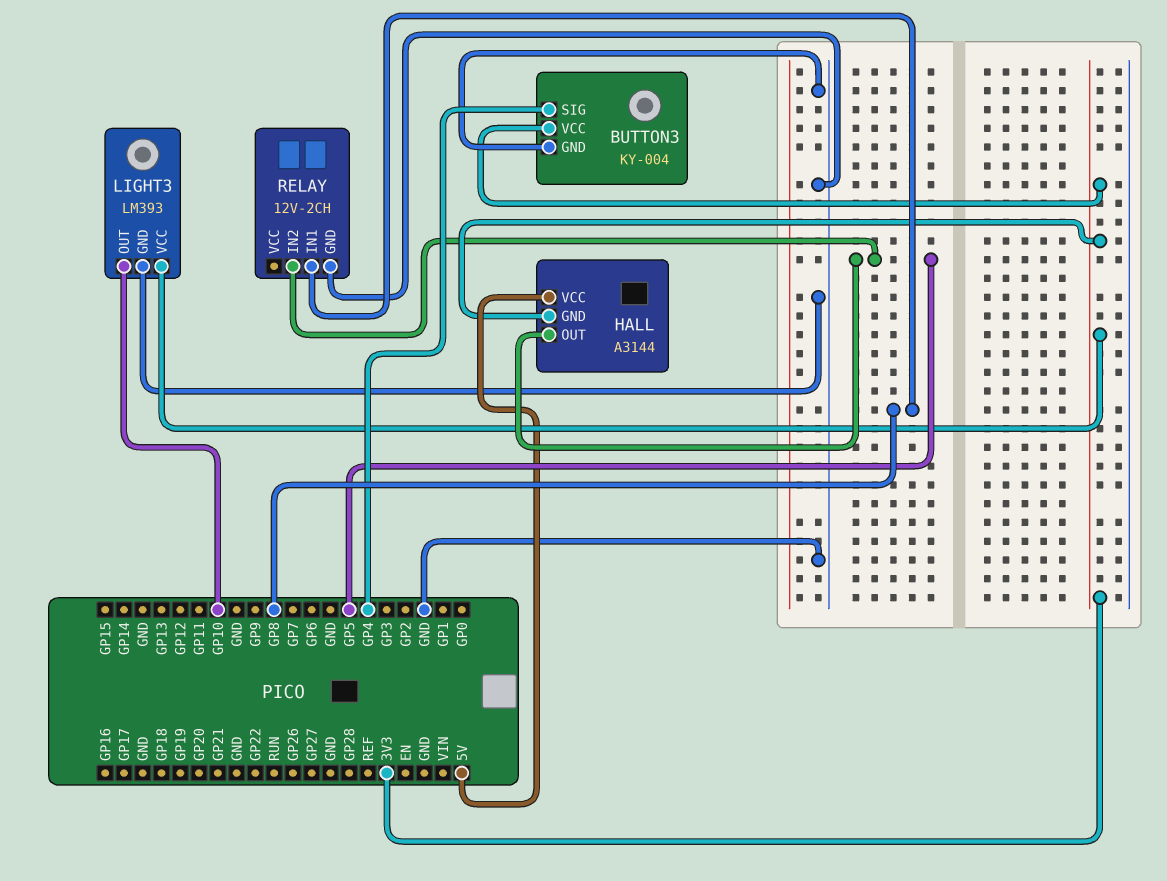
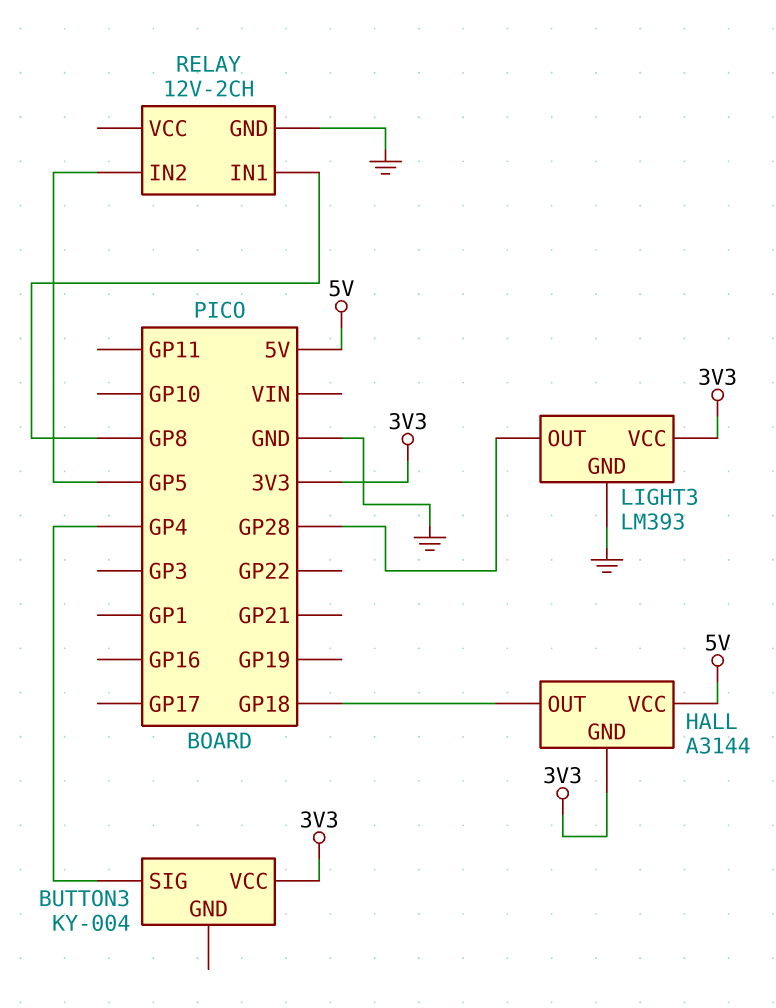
BUTTON3 pin GND: GND -> none
HALL pin OUT: GP5 -> GP18
LIGHT3 pin OUT: GP10 -> GP28

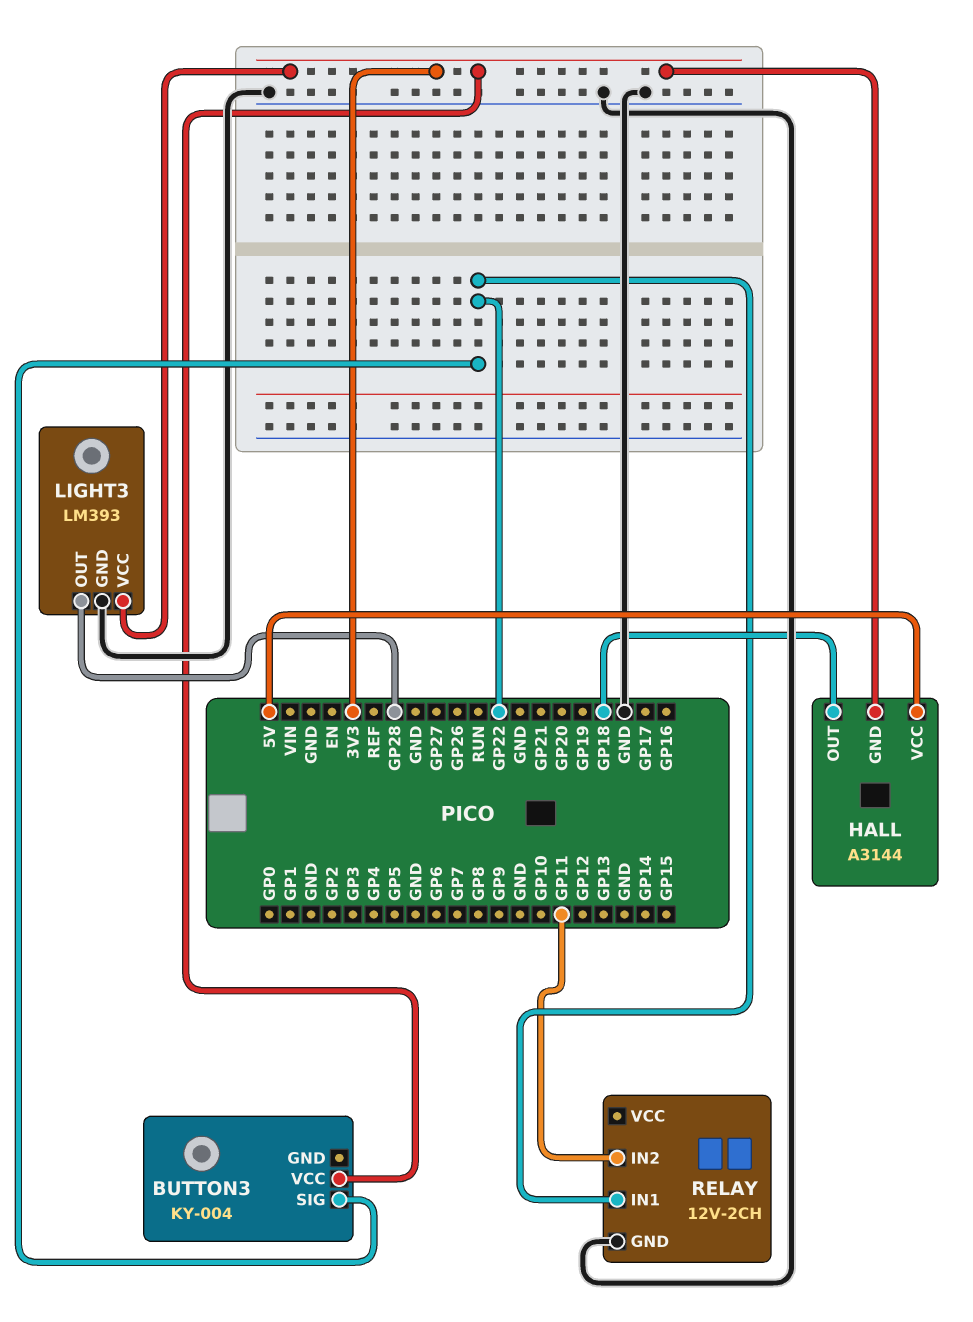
BUTTON3 pin SIG: GP4 -> GP22
RELAY pin IN1: GP8 -> GP22
RELAY pin IN2: GP5 -> GP11

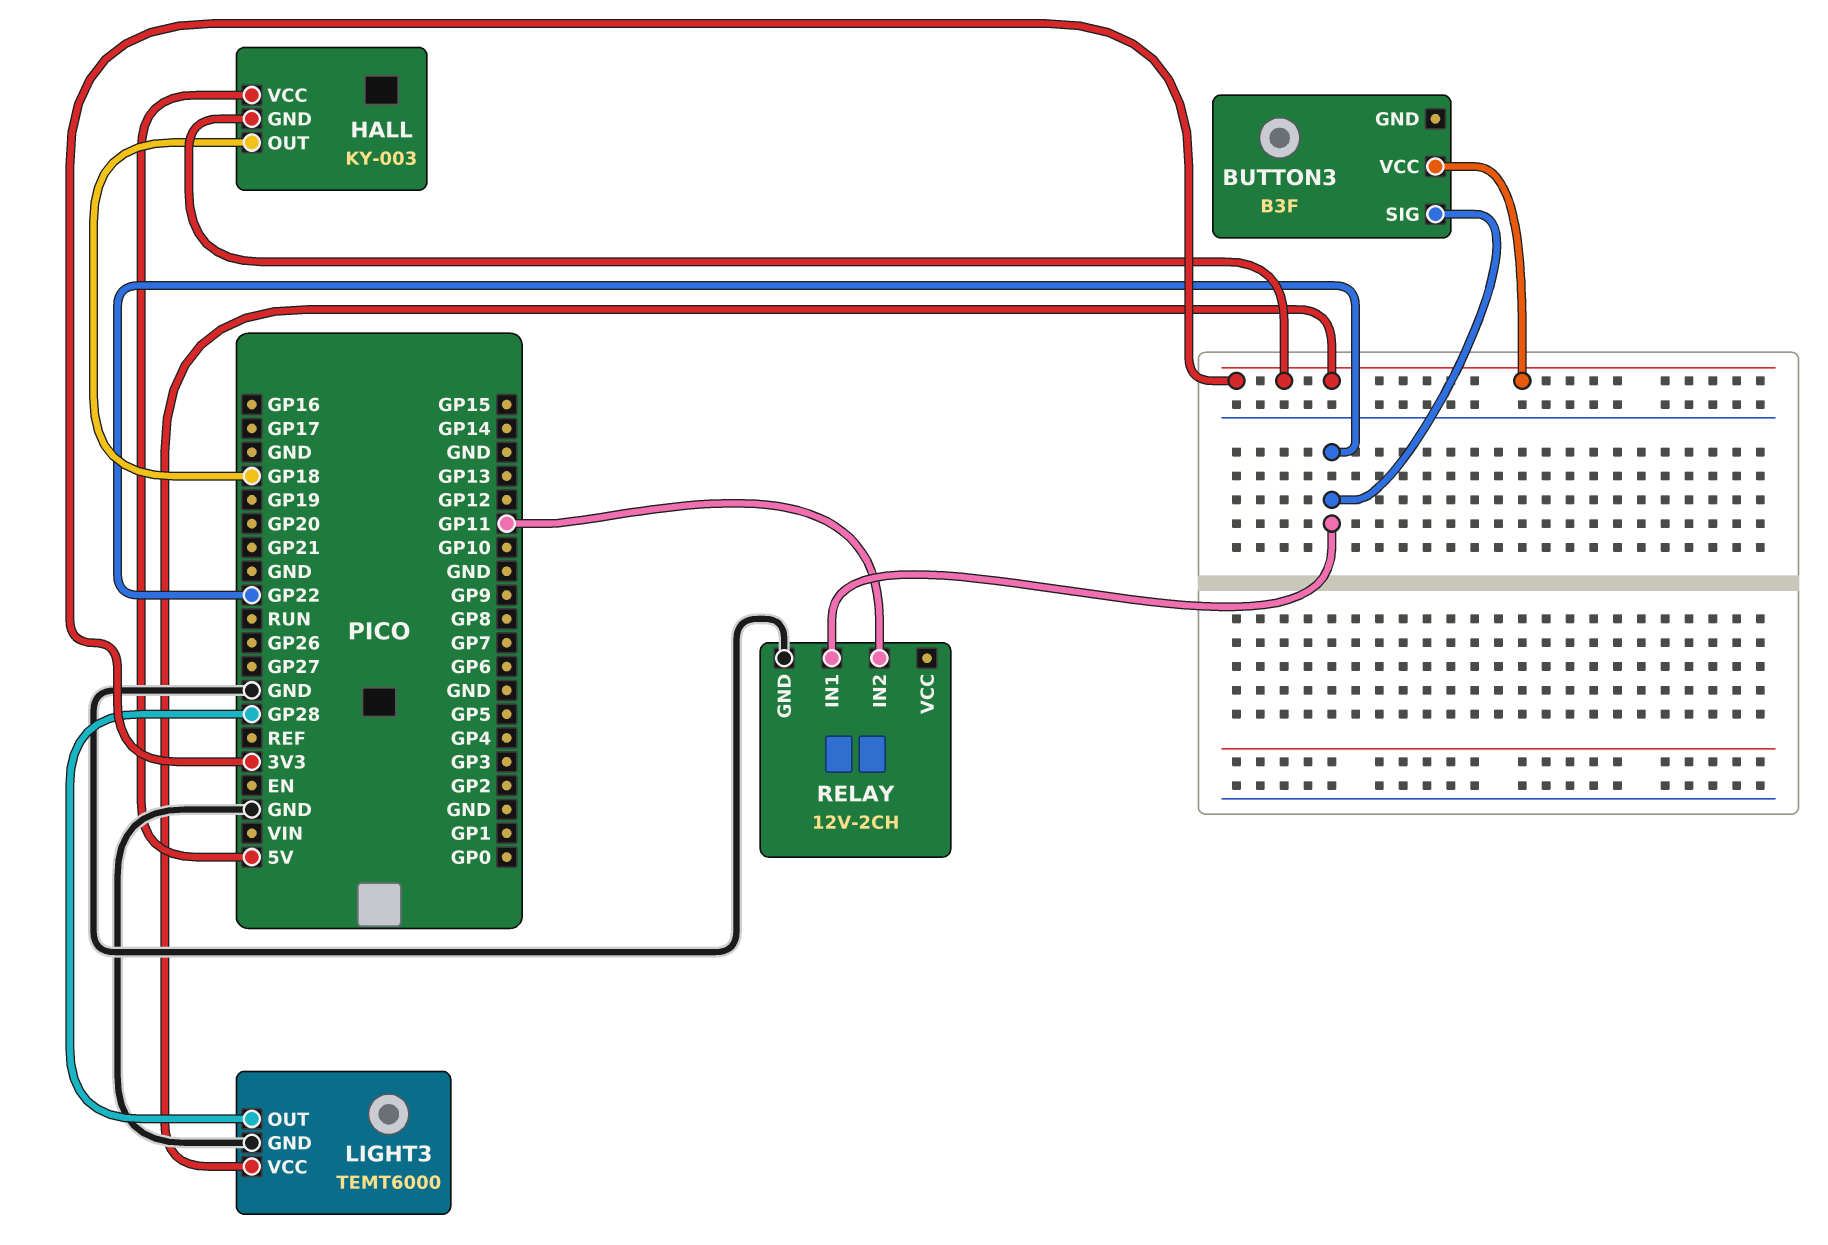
BUTTON3: KY-004 -> B3F
HALL: A3144 -> KY-003
LIGHT3: LM393 -> TEMT6000

